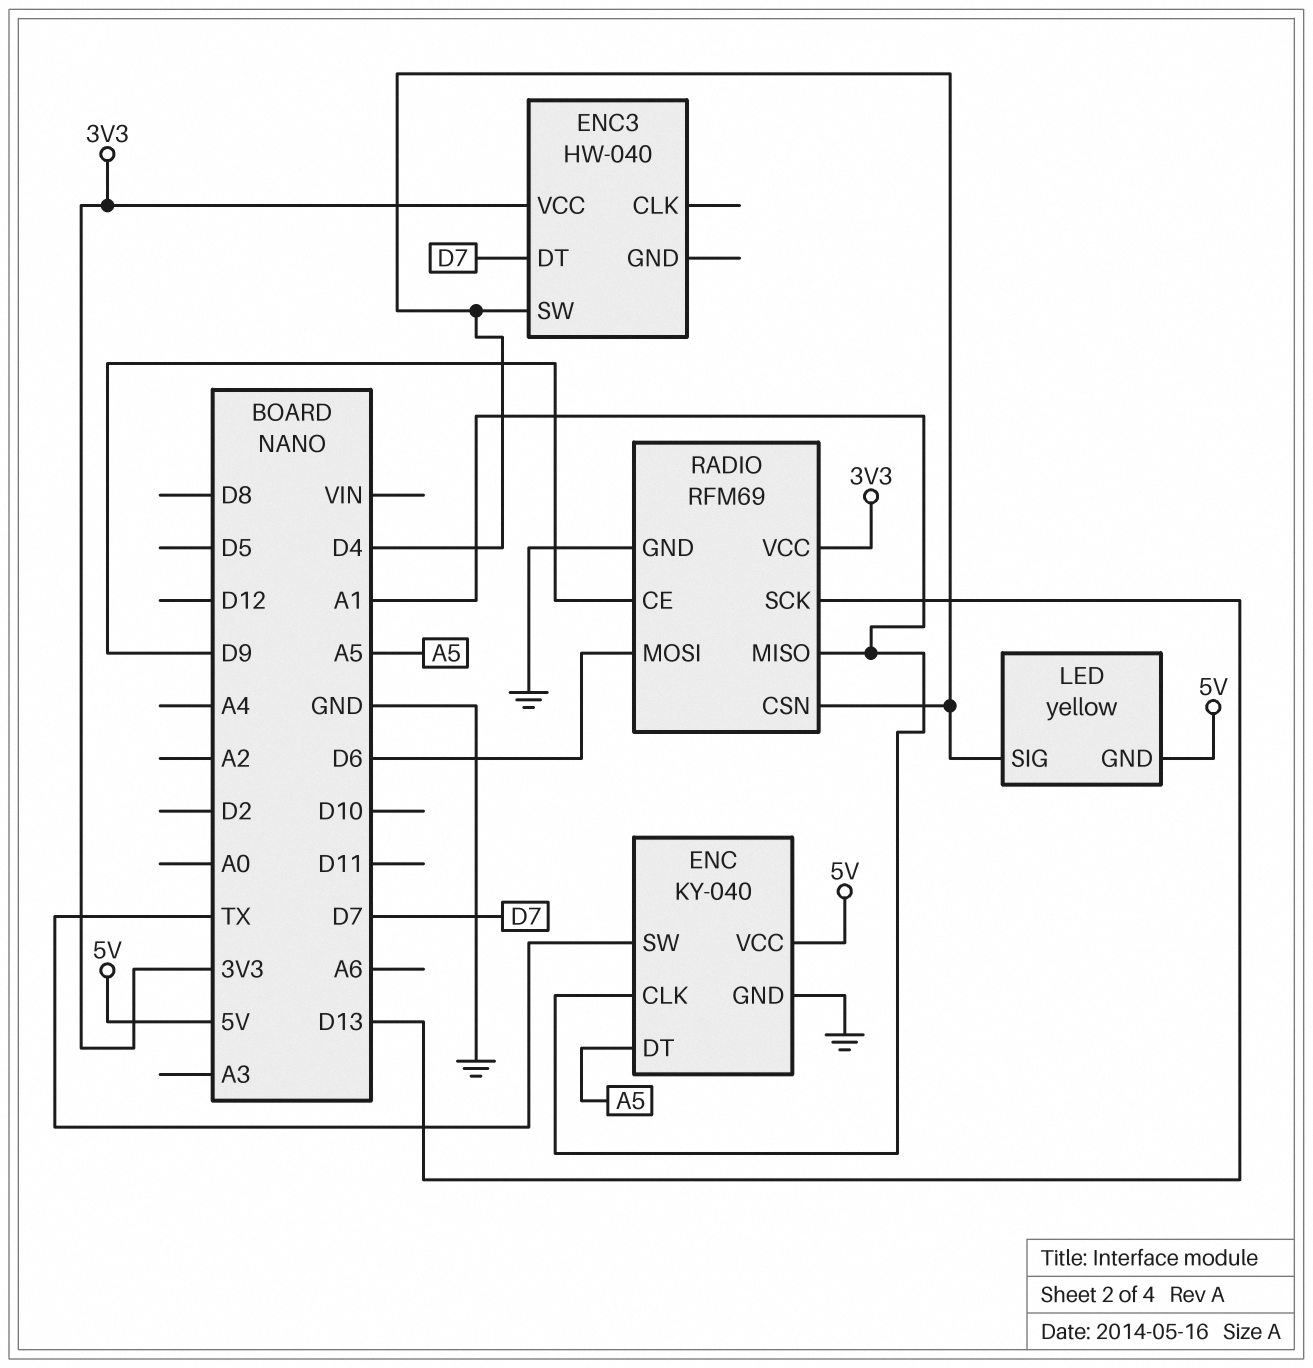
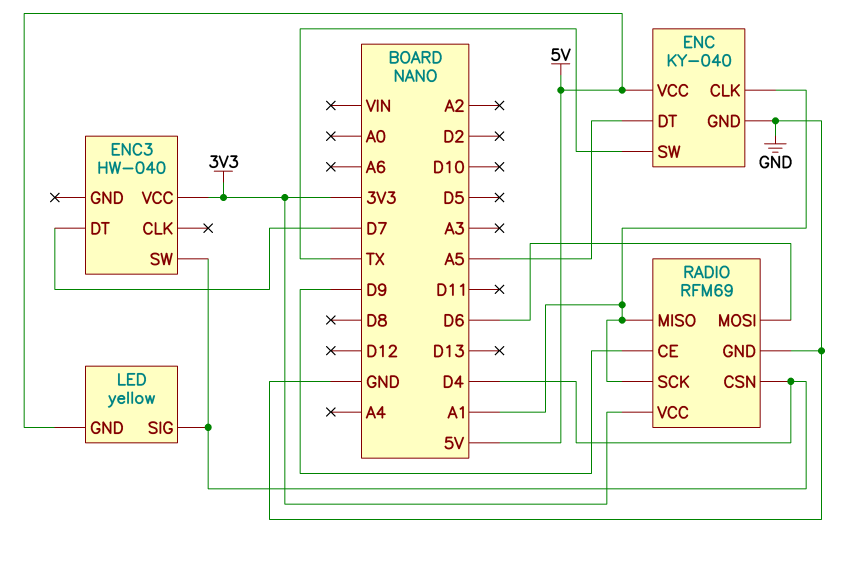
RADIO pin SCK: D13 -> A1

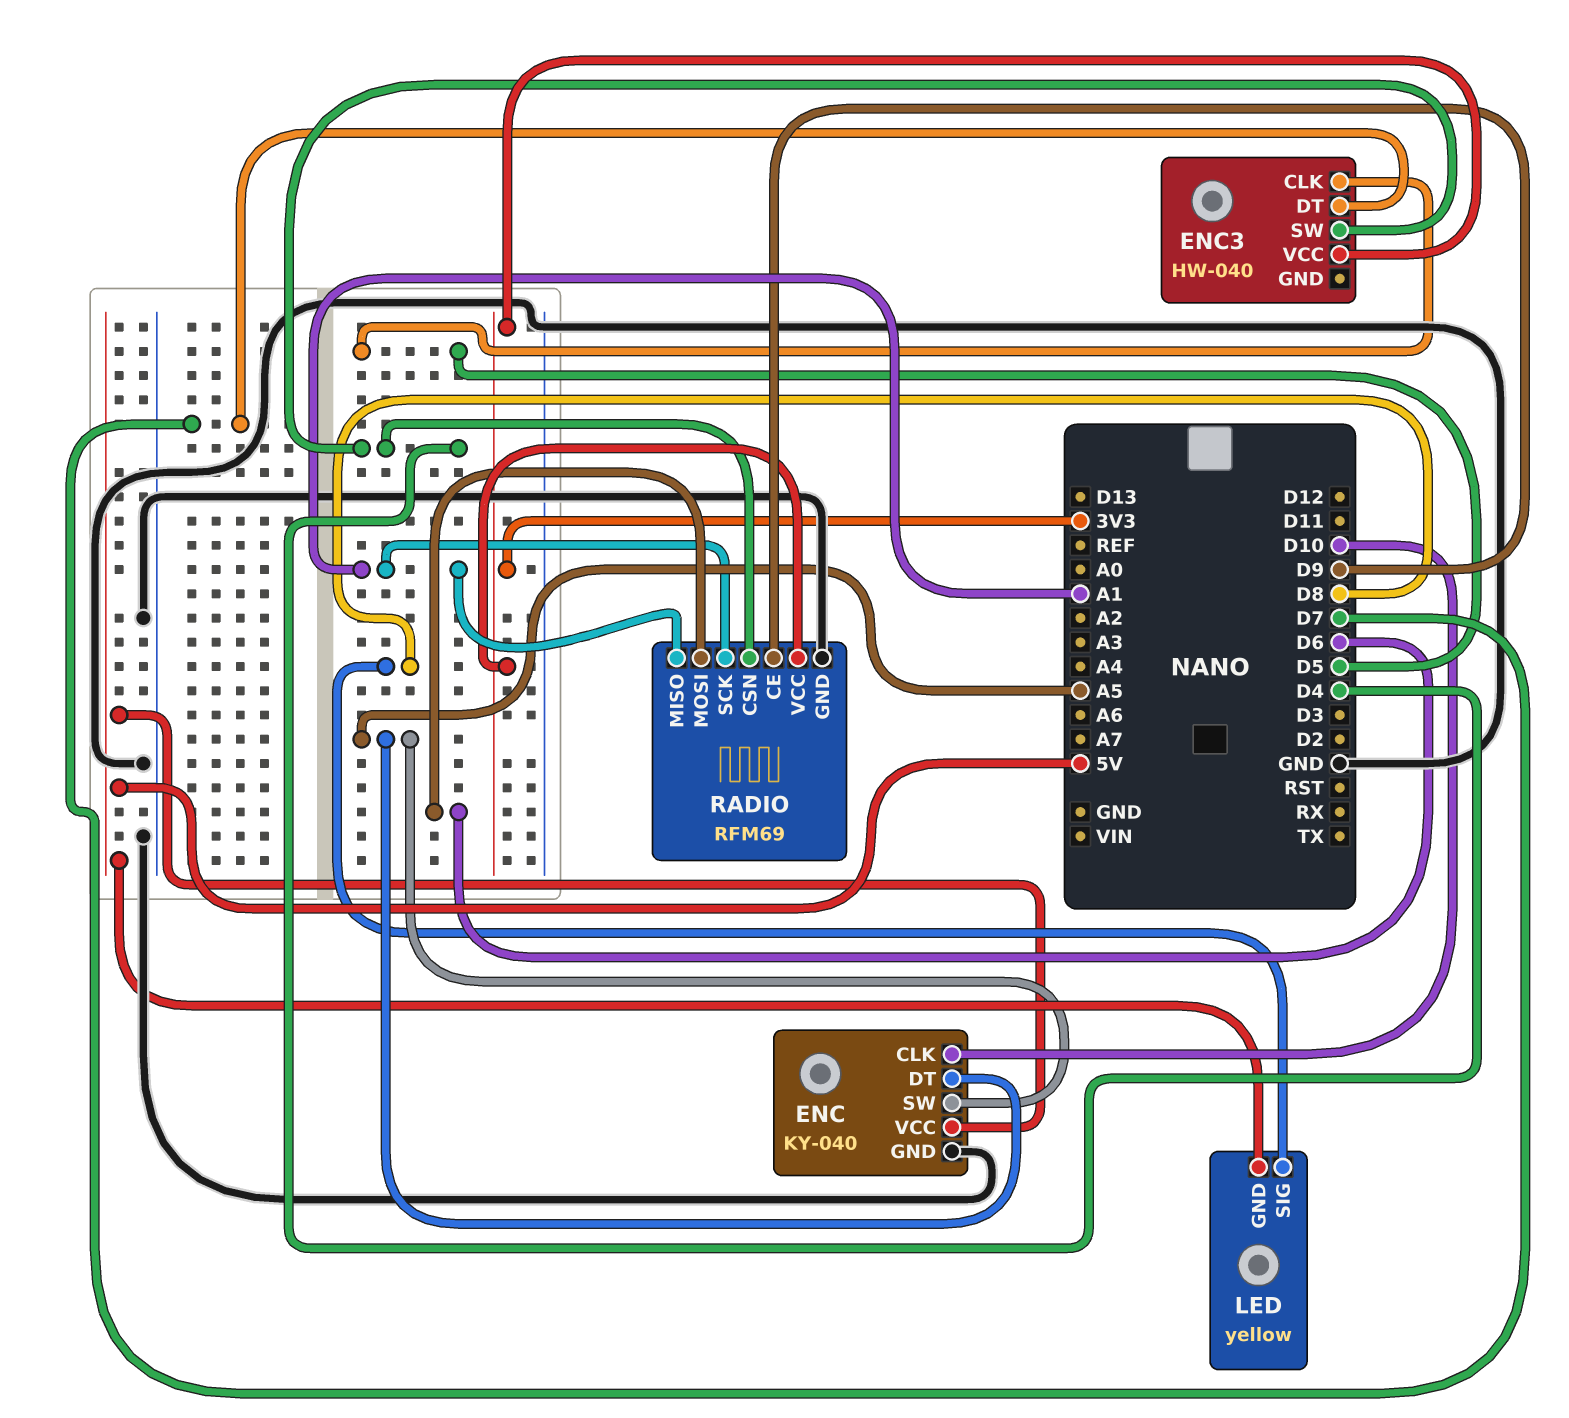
ENC pin CLK: A1 -> D10
ENC pin SW: TX -> A5
ENC3 pin CLK: none -> D5
LED pin SIG: D4 -> D8

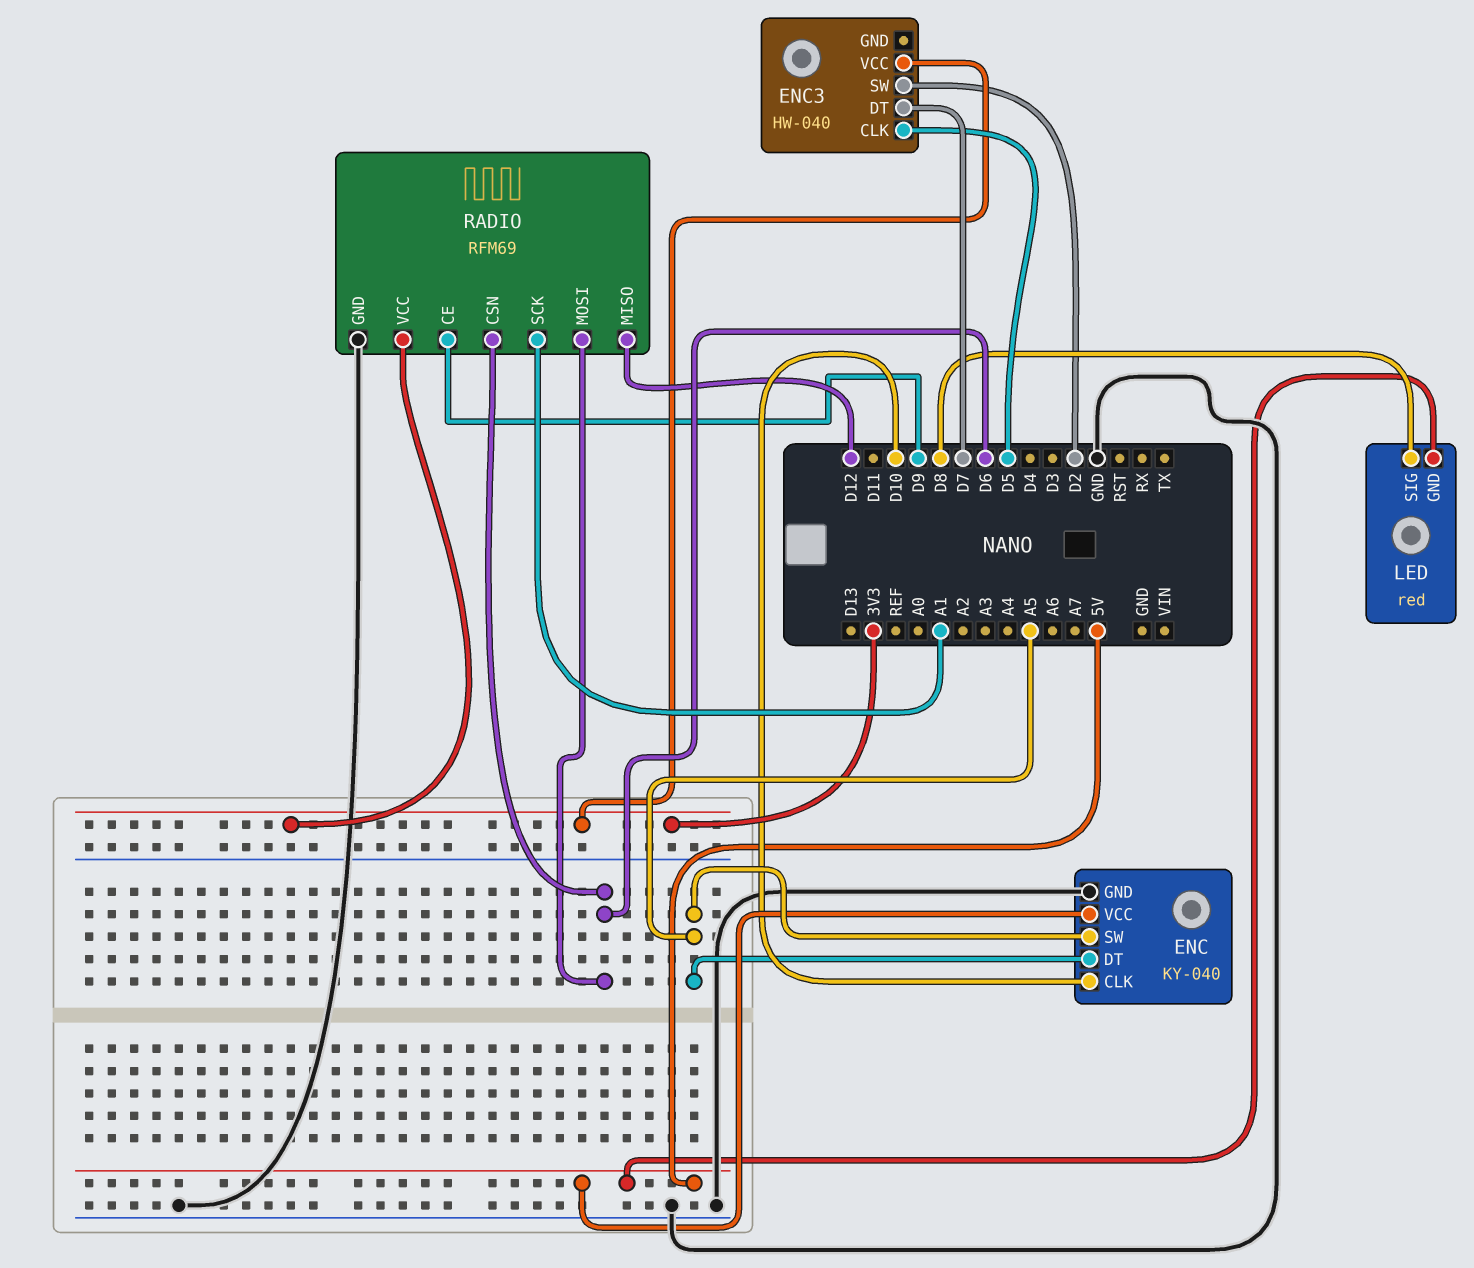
ENC3 pin SW: D4 -> D2
LED: yellow -> red
RADIO pin CSN: D4 -> D6
RADIO pin MISO: A1 -> D12

